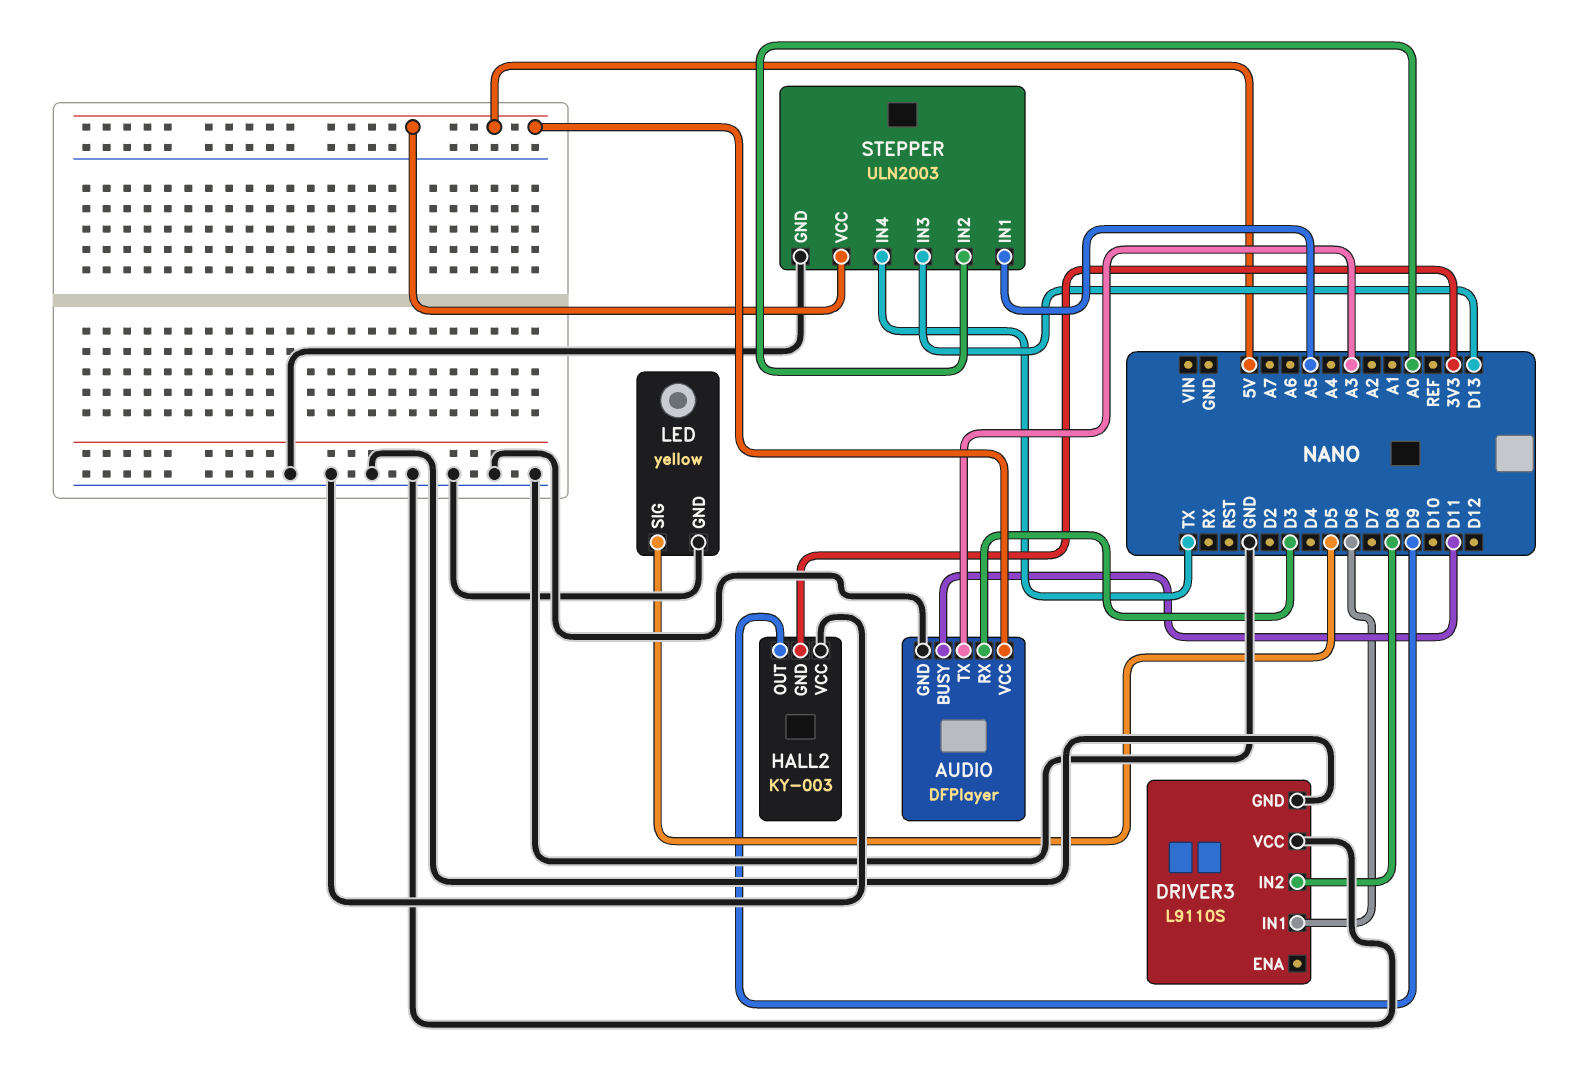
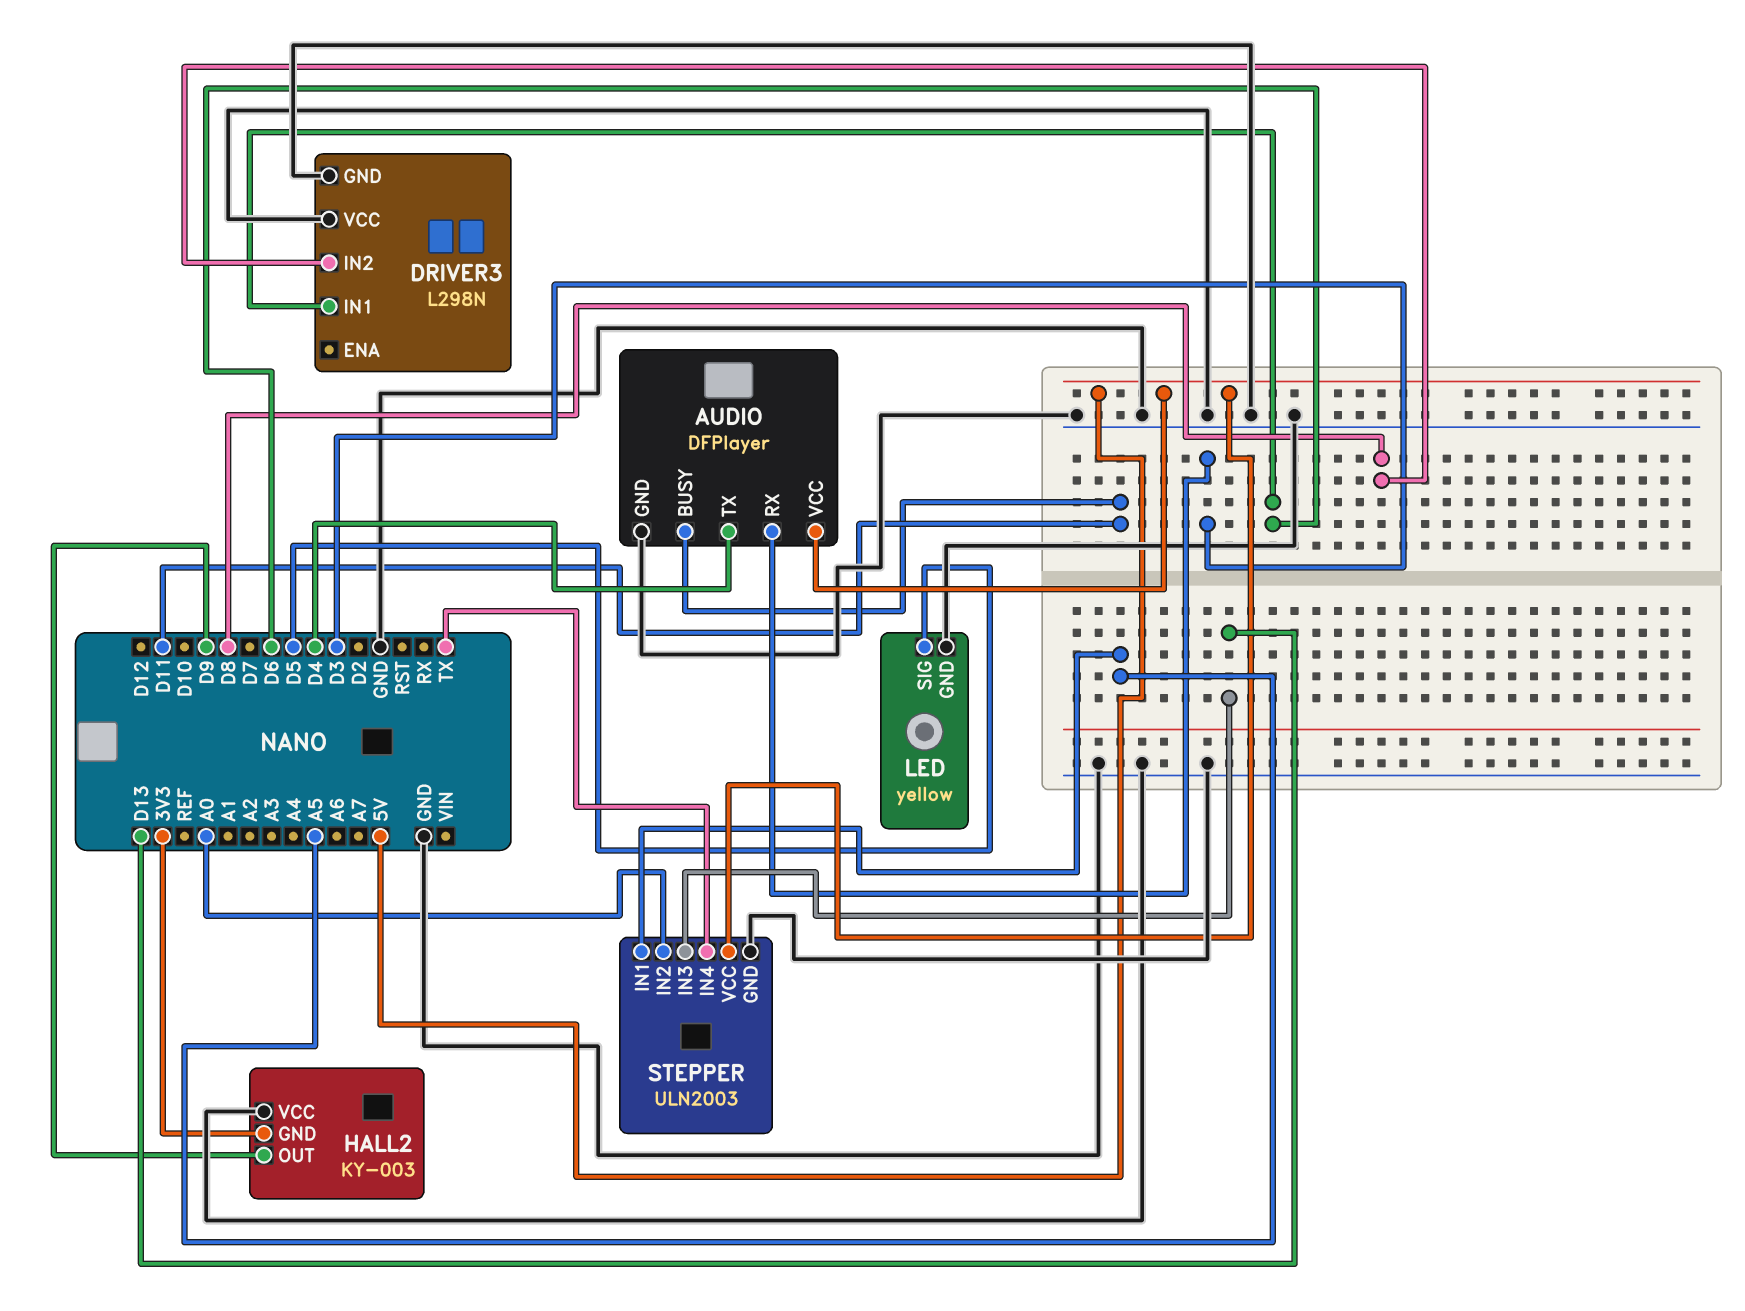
AUDIO pin TX: A3 -> D4
DRIVER3: L9110S -> L298N

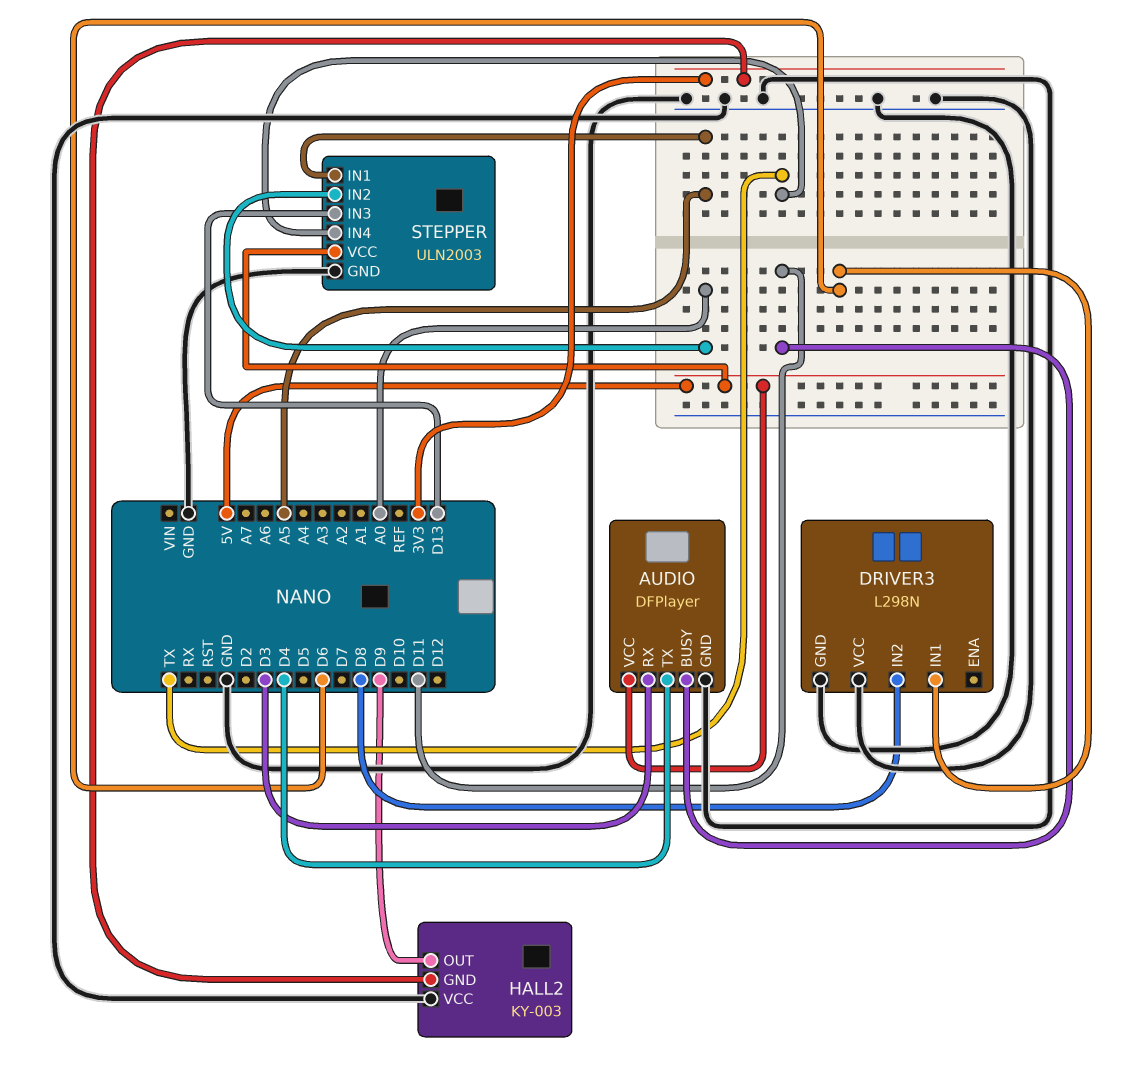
LED: yellow -> none
LED pin GND: GND -> none
LED pin SIG: D5 -> none

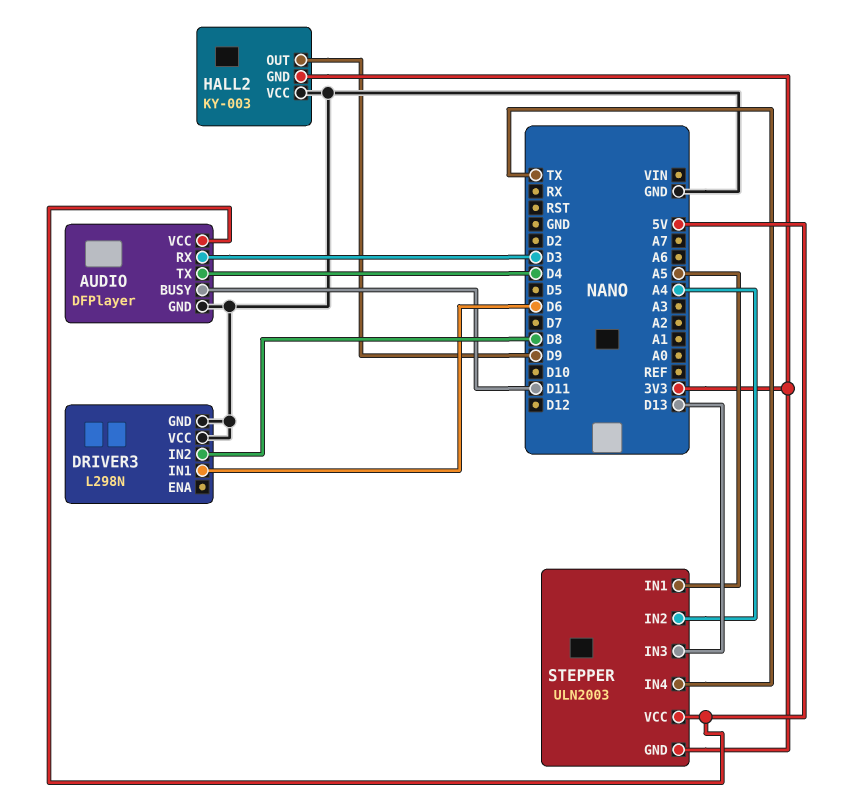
STEPPER pin GND: GND -> 3V3
STEPPER pin IN2: A0 -> A4

